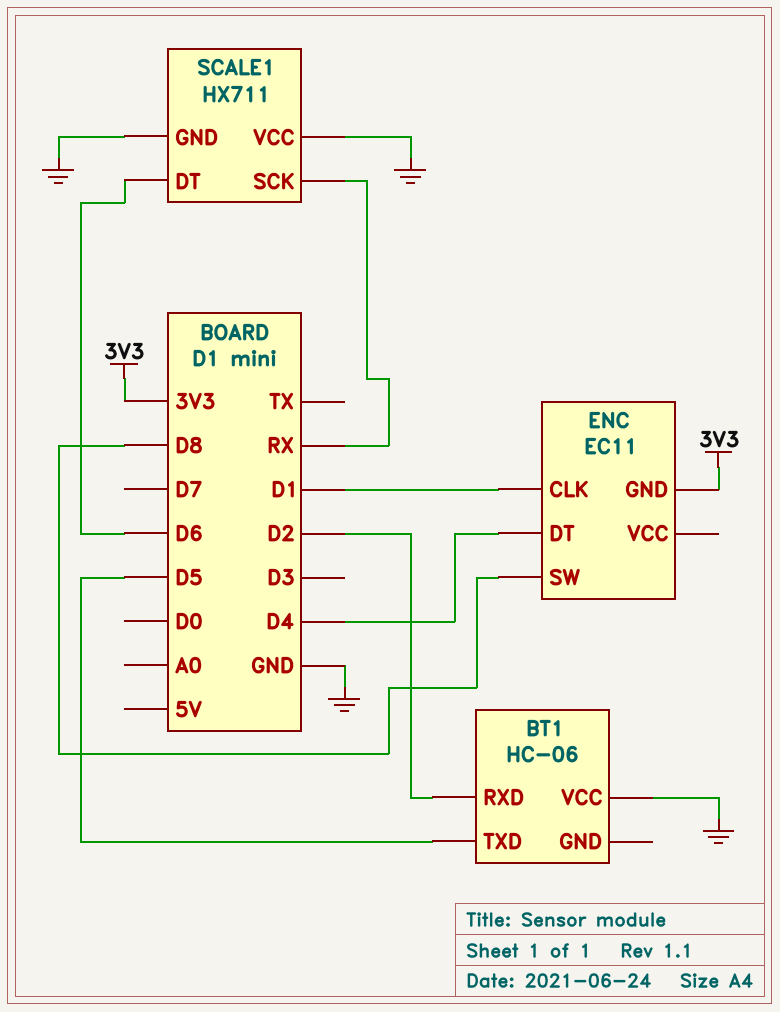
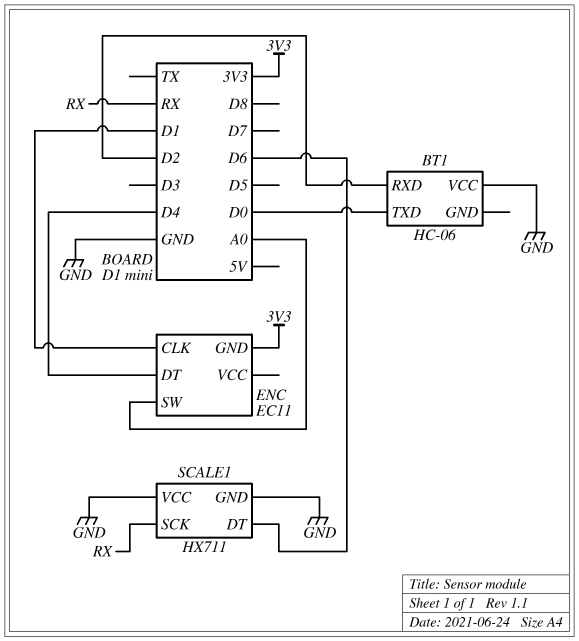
BT1 pin TXD: D5 -> D0
ENC pin SW: D8 -> A0

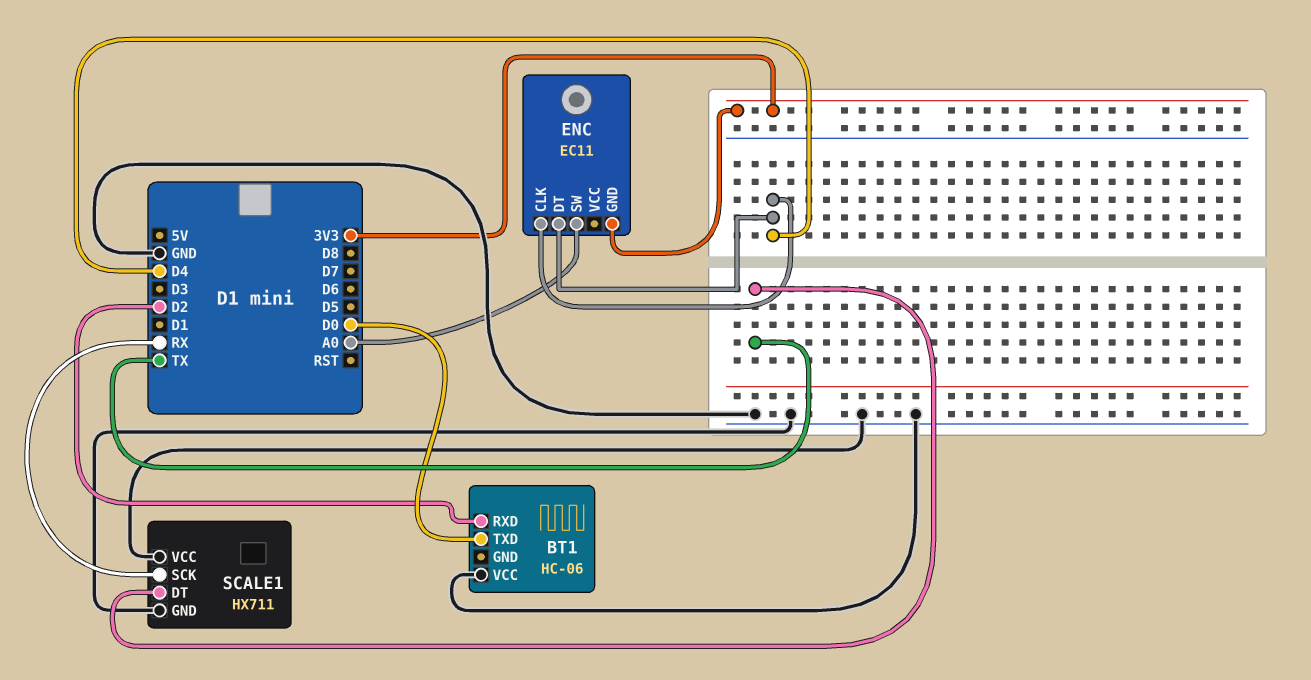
ENC pin CLK: D1 -> D4
SCALE1 pin DT: D6 -> TX

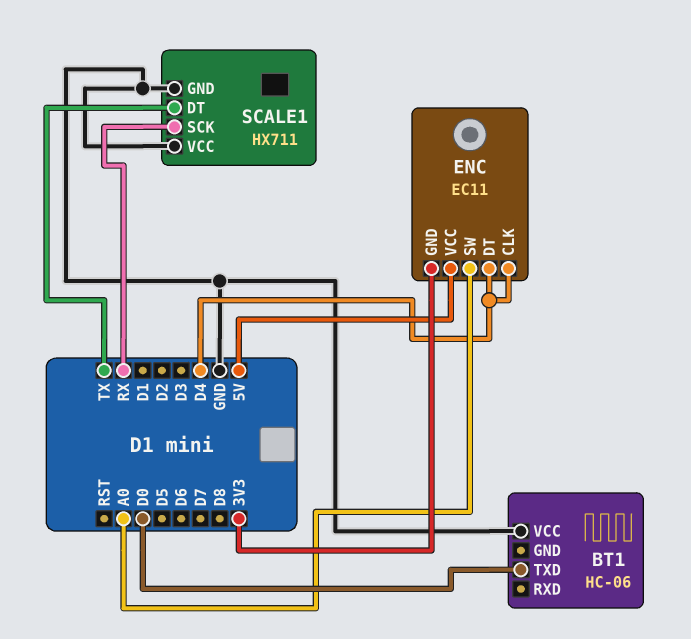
BT1 pin RXD: D2 -> none
ENC pin VCC: none -> 5V

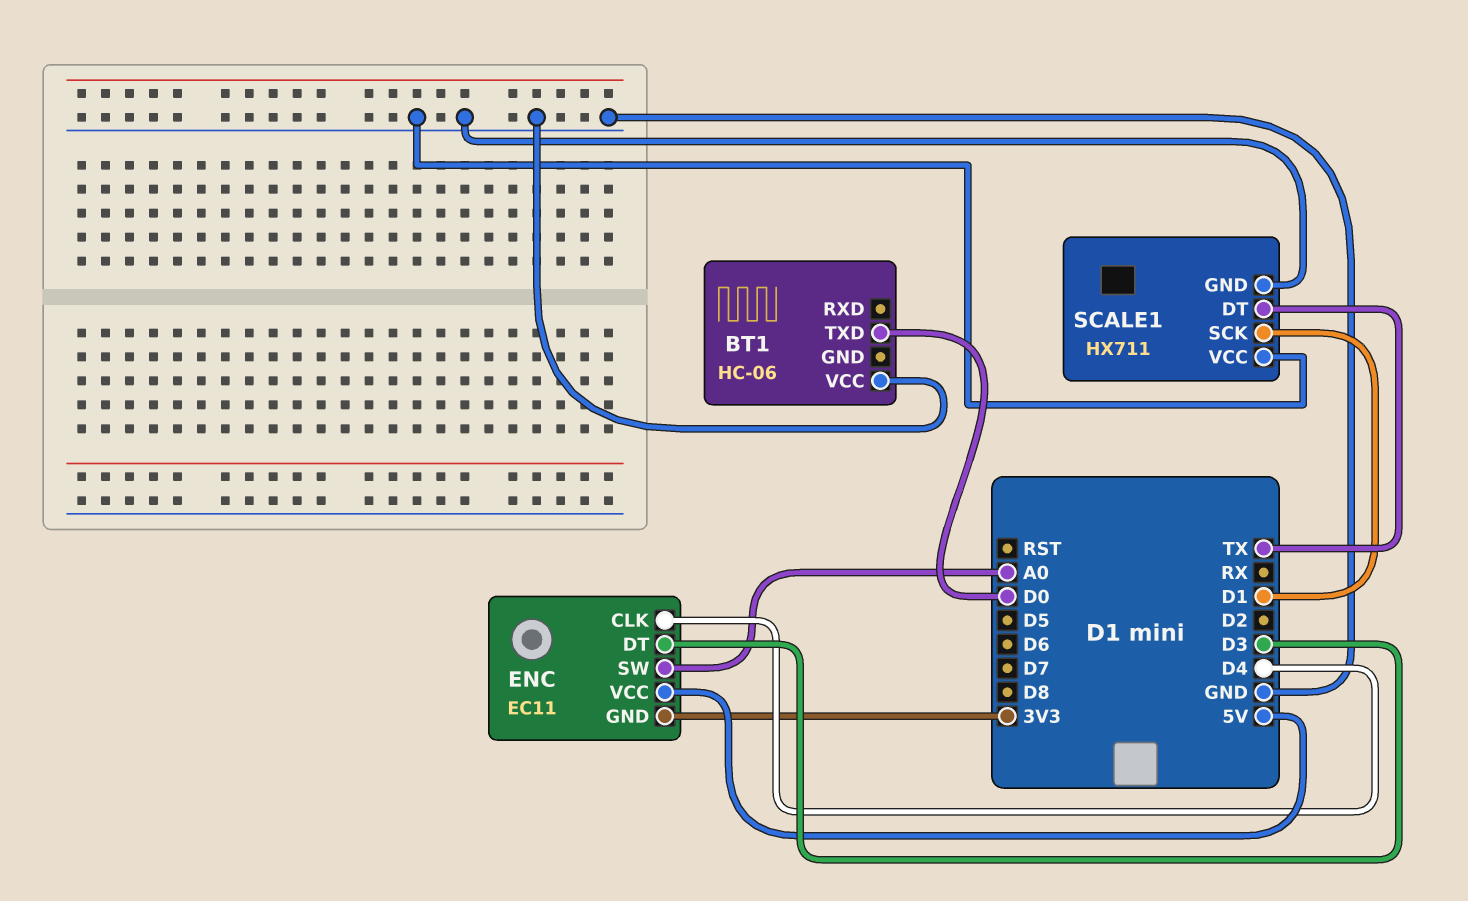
ENC pin DT: D4 -> D3
SCALE1 pin SCK: RX -> D1

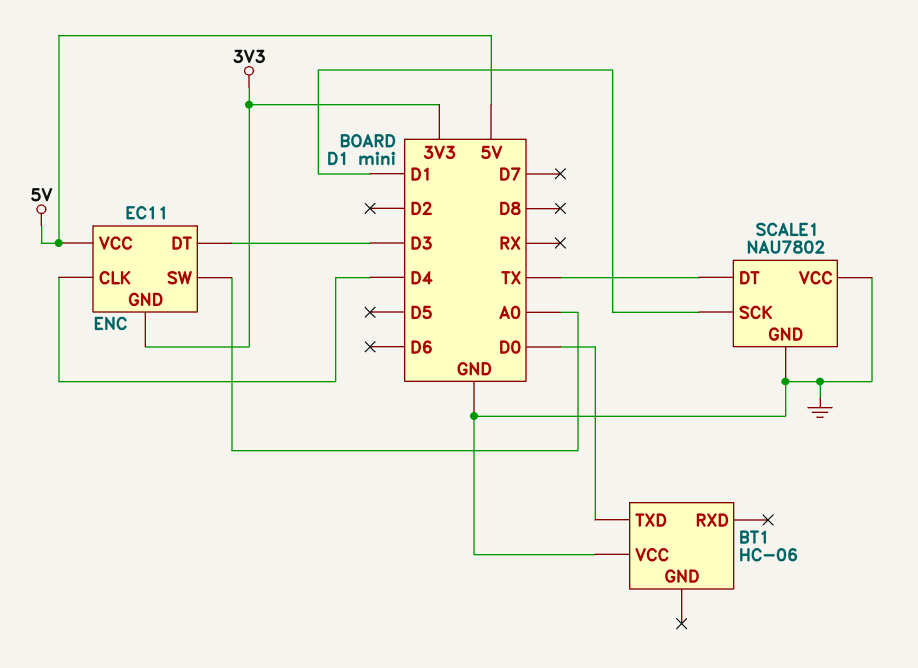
SCALE1: HX711 -> NAU7802

